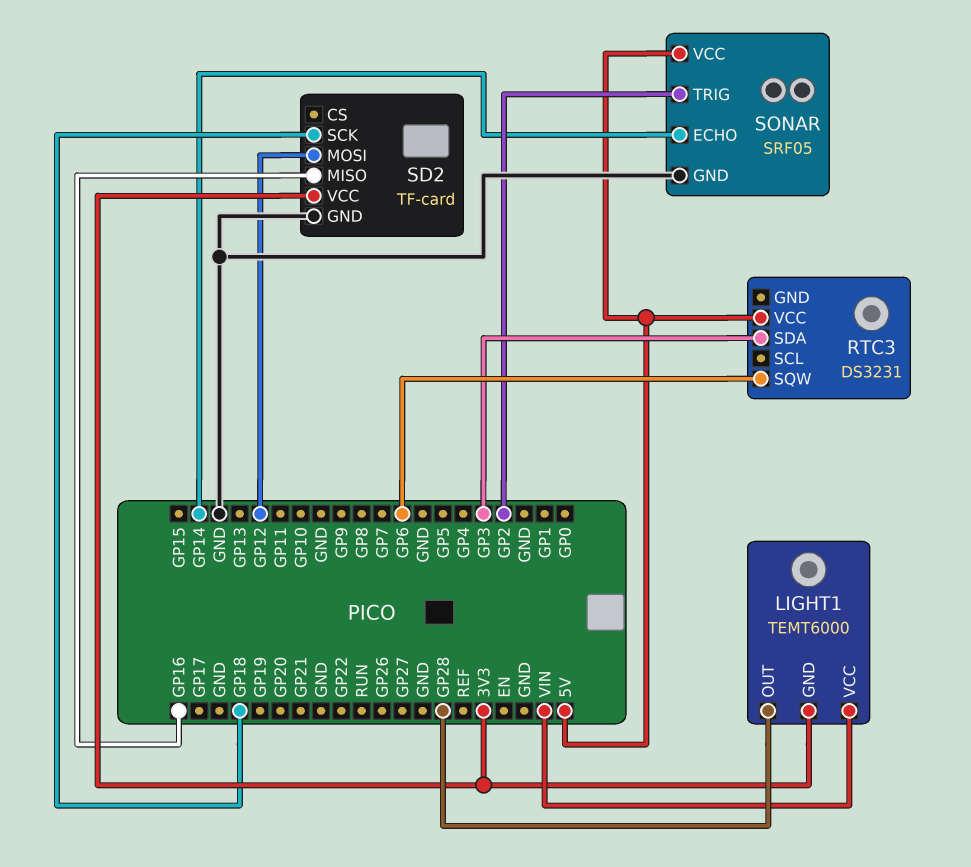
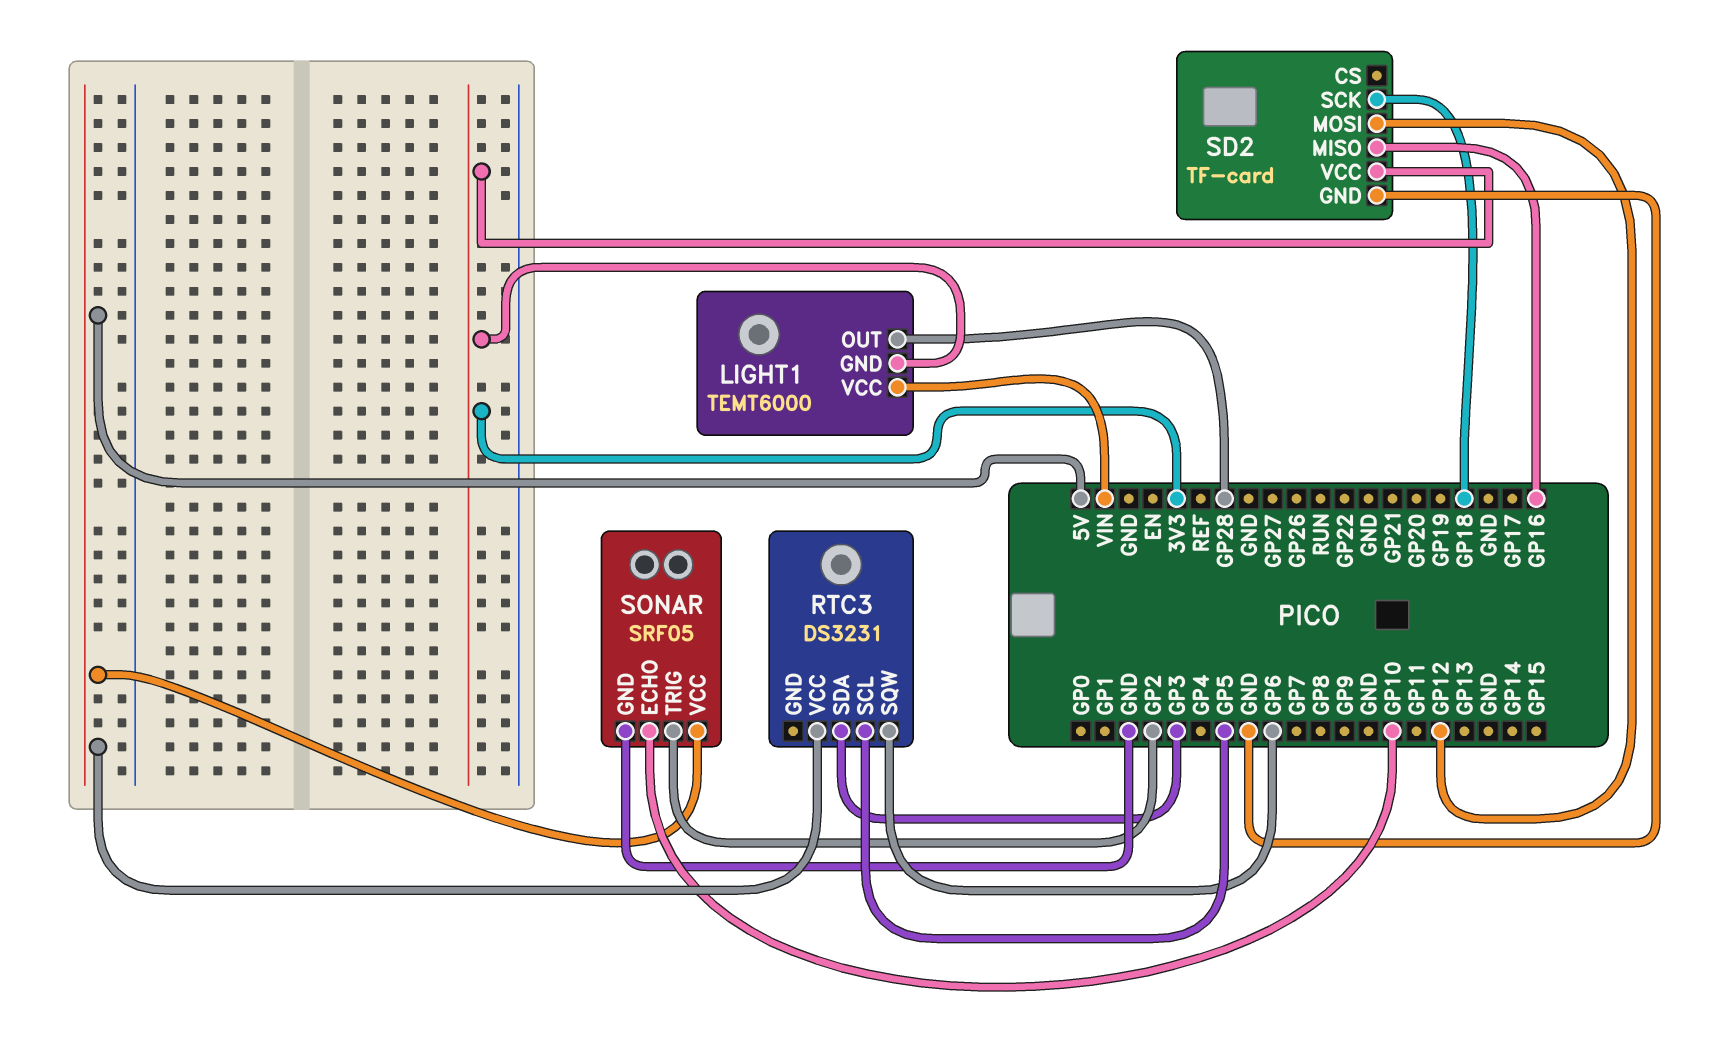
RTC3 pin SCL: none -> GP5
SONAR pin ECHO: GP14 -> GP10

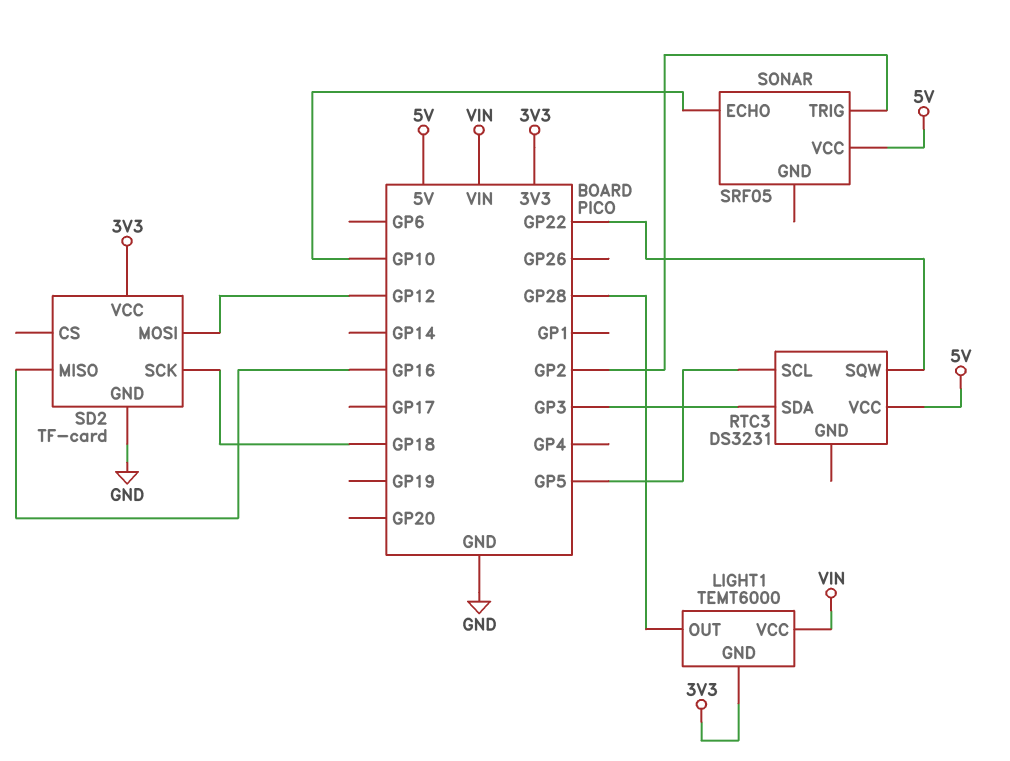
RTC3 pin SQW: GP6 -> GP22
SONAR pin GND: GND -> none

